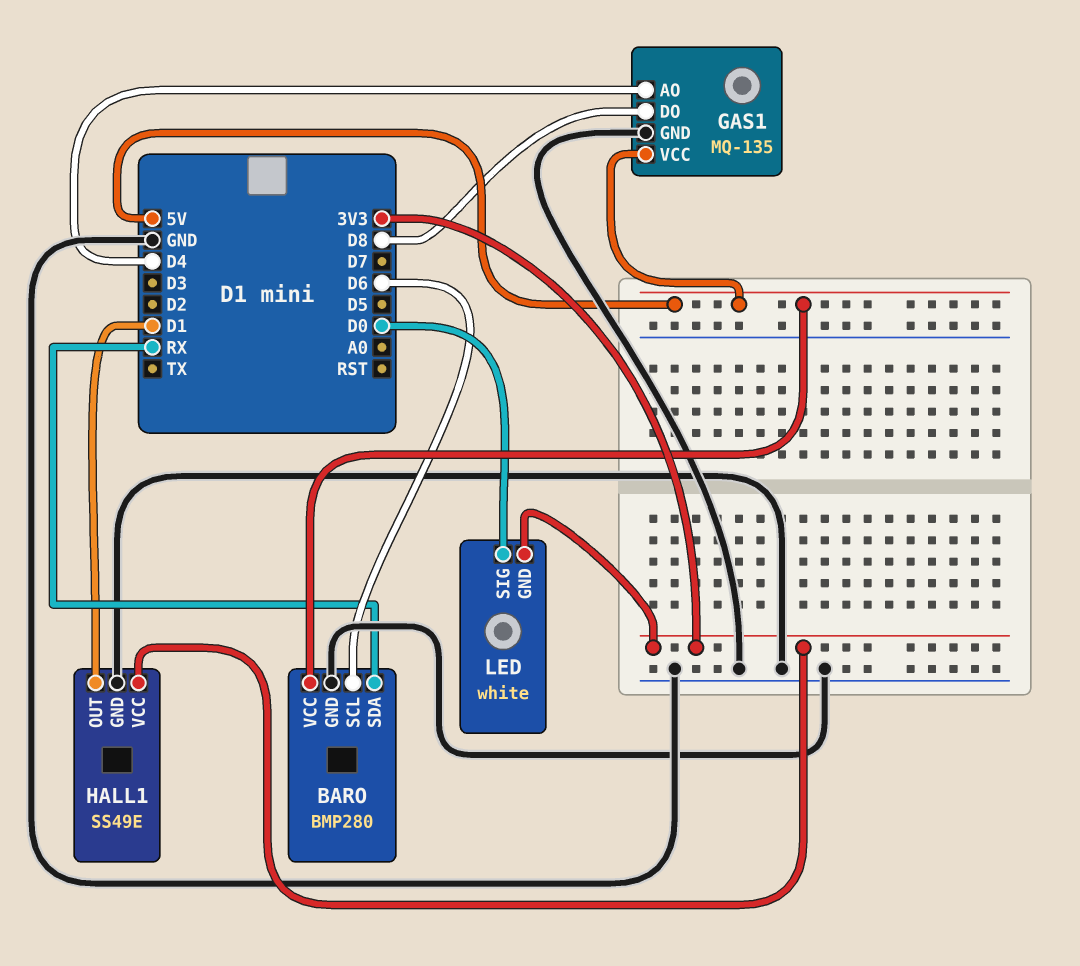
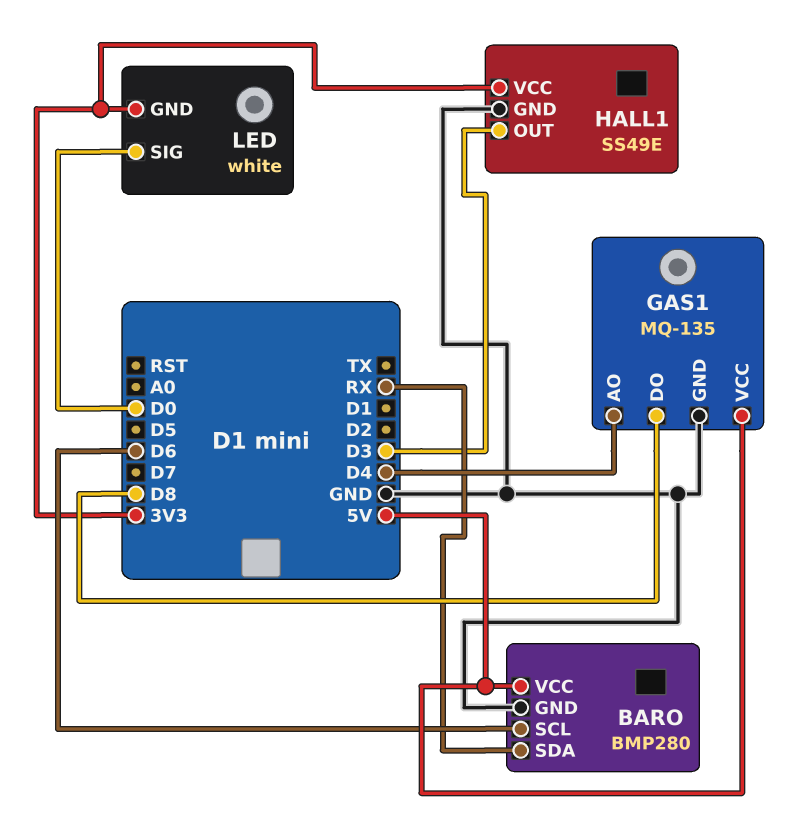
HALL1 pin OUT: D1 -> D3

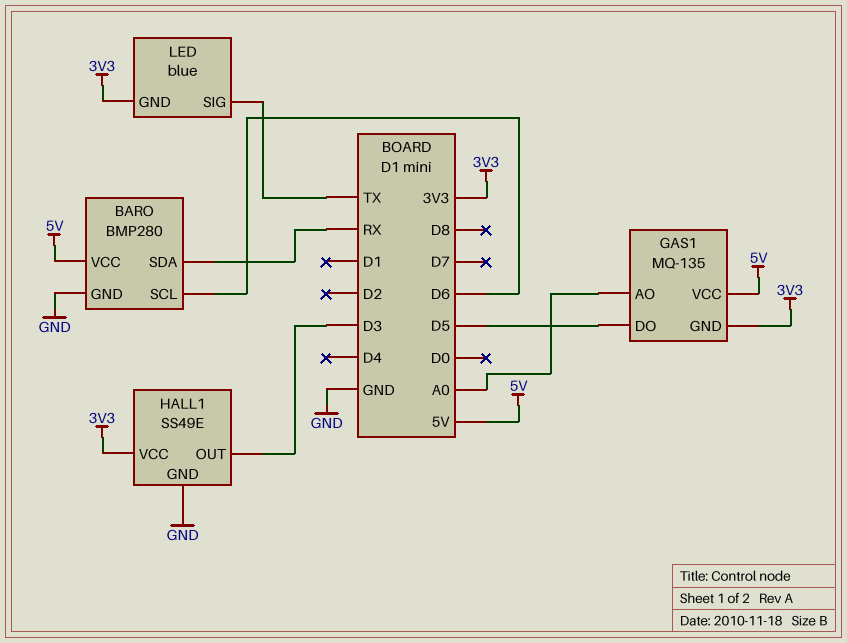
GAS1 pin AO: D4 -> A0
GAS1 pin DO: D8 -> D5
GAS1 pin GND: GND -> 3V3
LED: white -> blue
LED pin SIG: D0 -> TX

